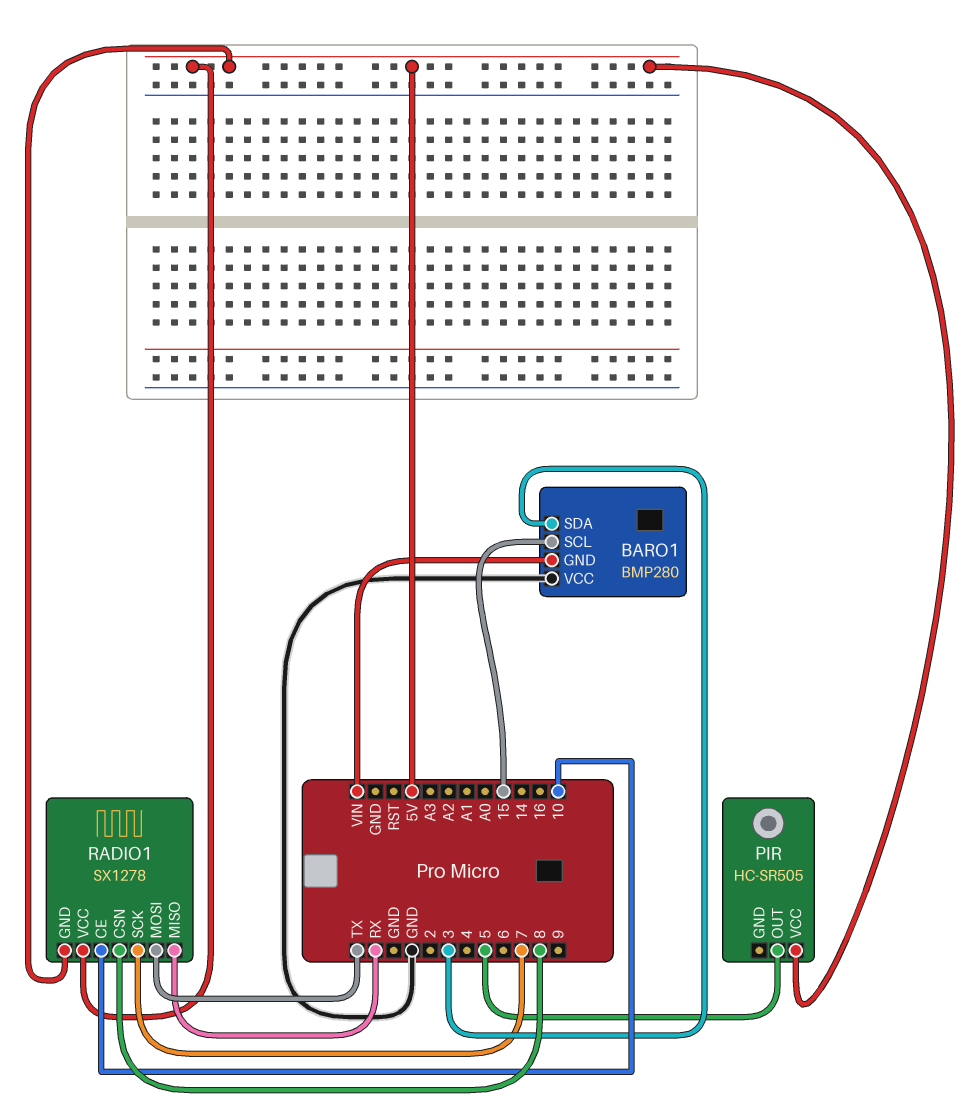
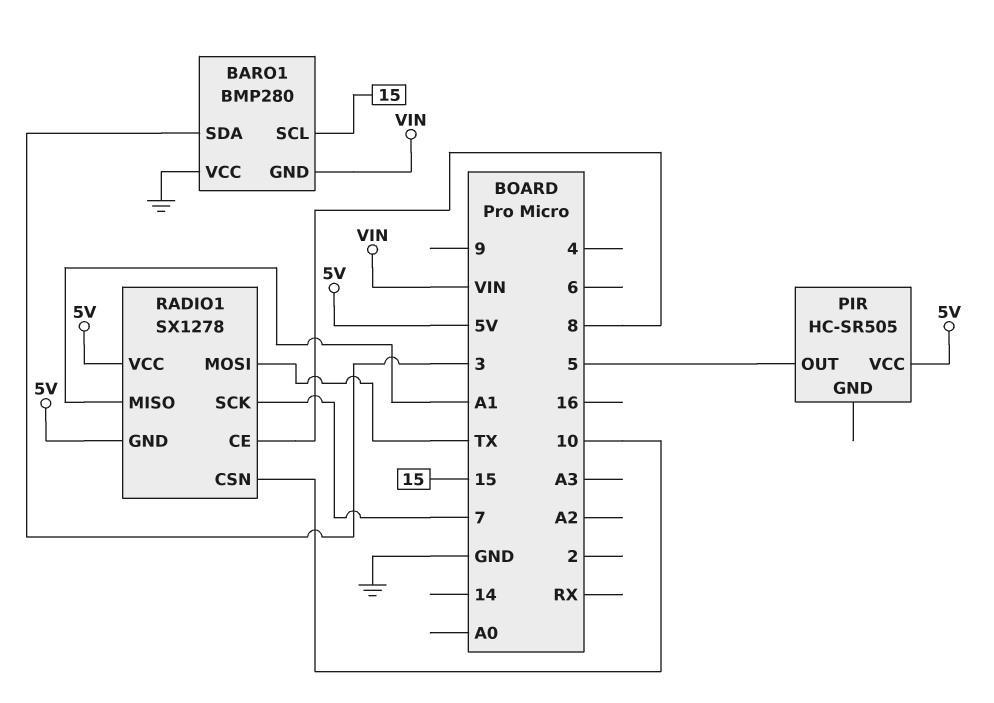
RADIO1 pin CE: 10 -> 8
RADIO1 pin CSN: 8 -> 10
RADIO1 pin MISO: RX -> A1

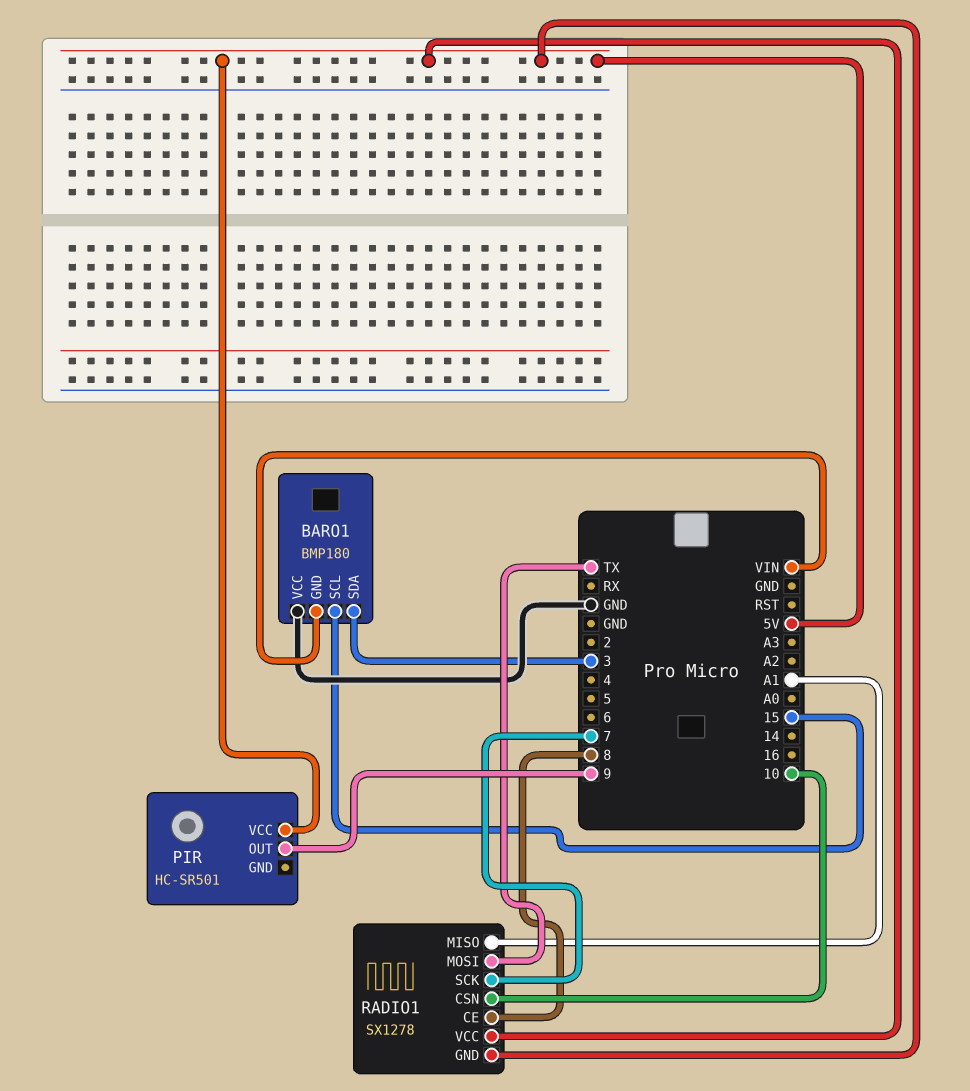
BARO1: BMP280 -> BMP180
PIR: HC-SR505 -> HC-SR501
PIR pin OUT: 5 -> 9

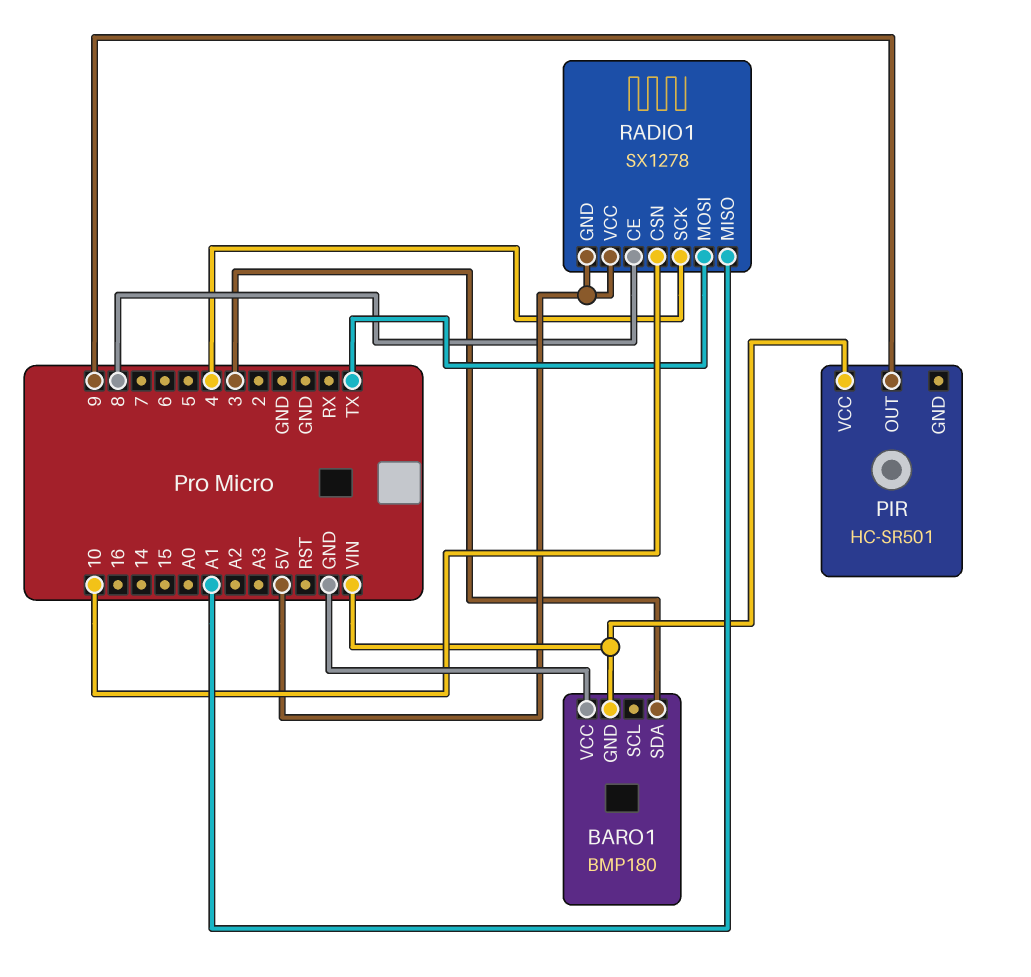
BARO1 pin SCL: 15 -> none
PIR pin VCC: 5V -> VIN
RADIO1 pin SCK: 7 -> 4

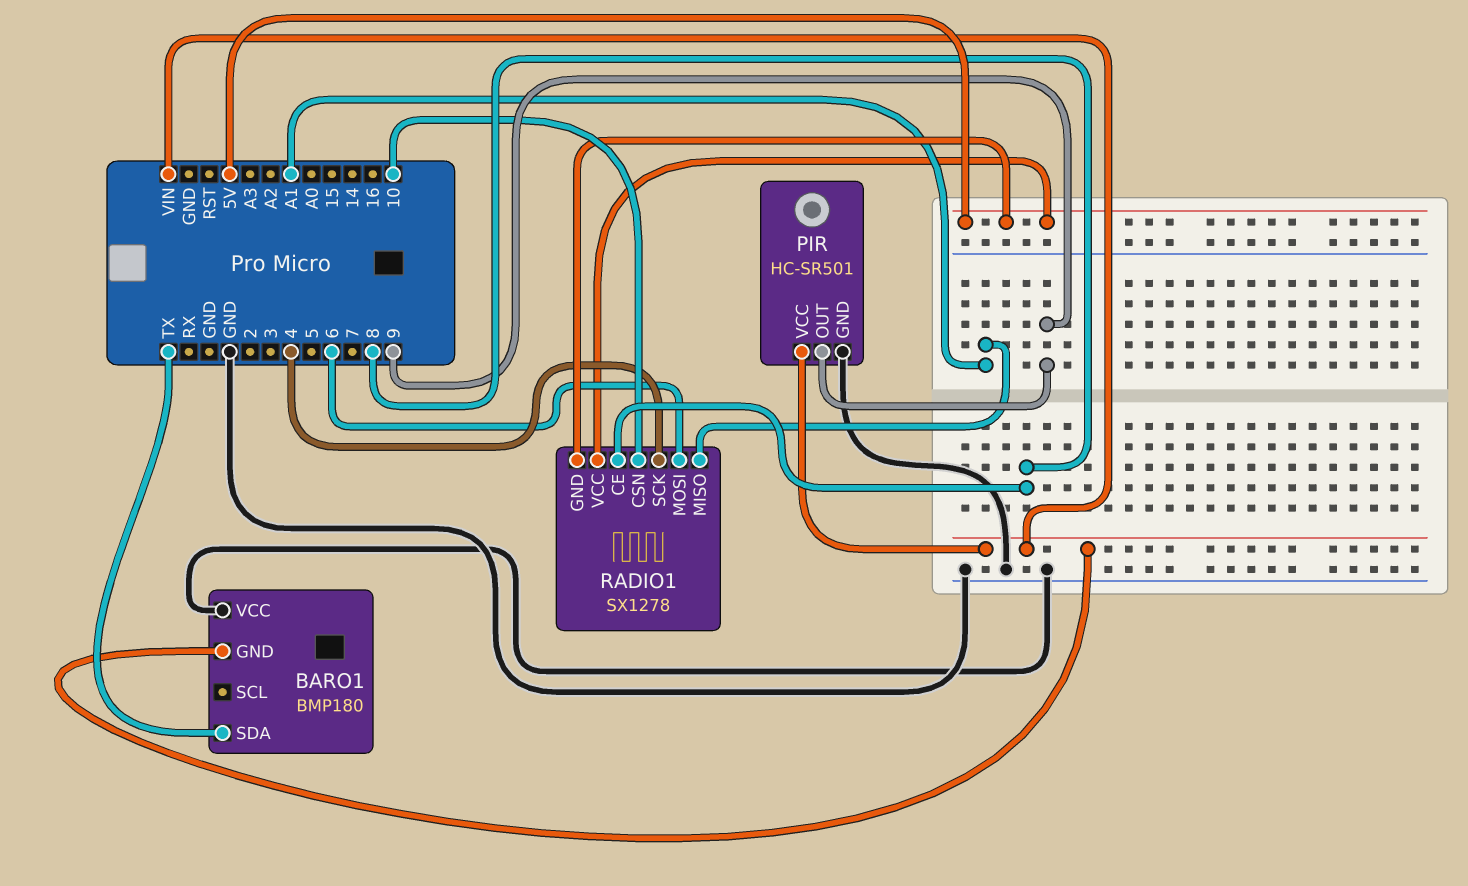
BARO1 pin SDA: 3 -> TX
PIR pin GND: none -> GND
RADIO1 pin MOSI: TX -> 6

